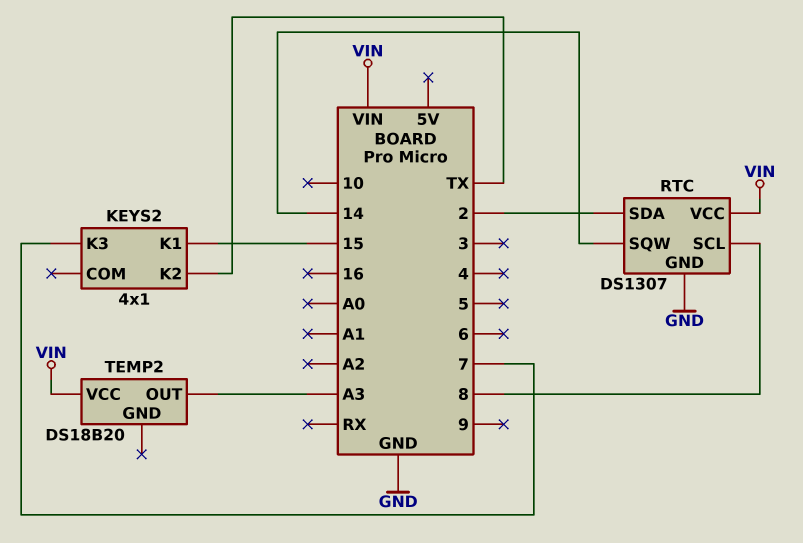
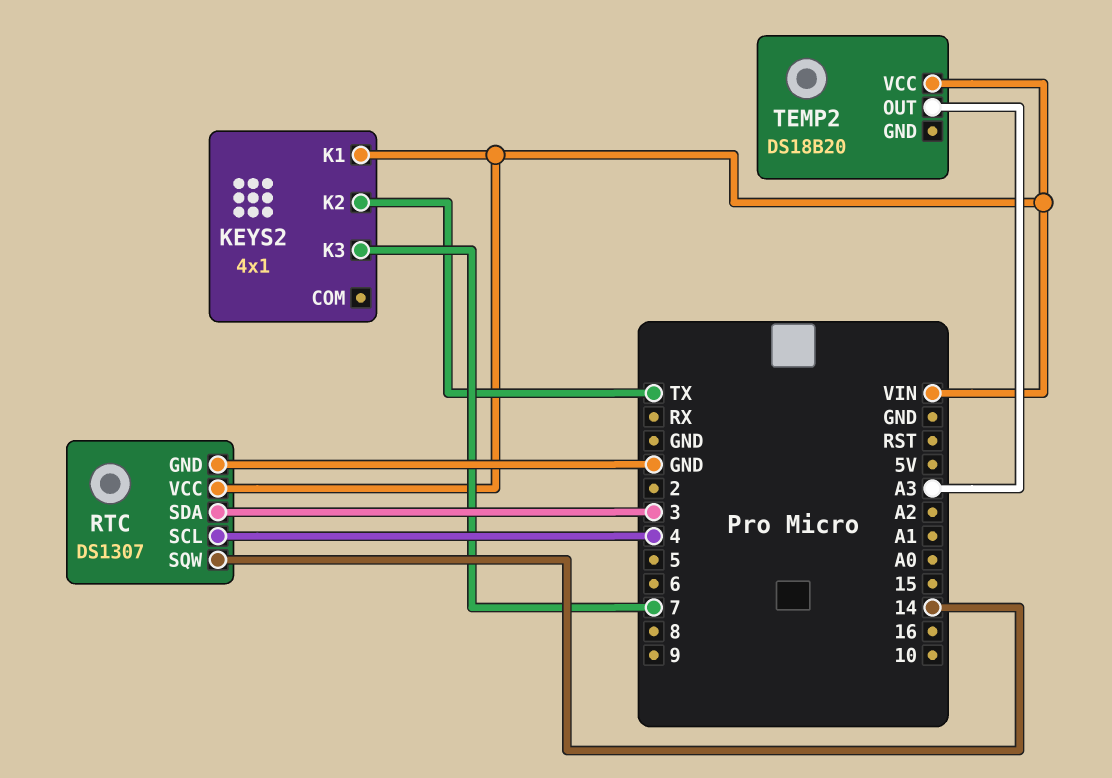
KEYS2 pin K1: 15 -> VIN
RTC pin SCL: 8 -> 4
RTC pin SDA: 2 -> 3

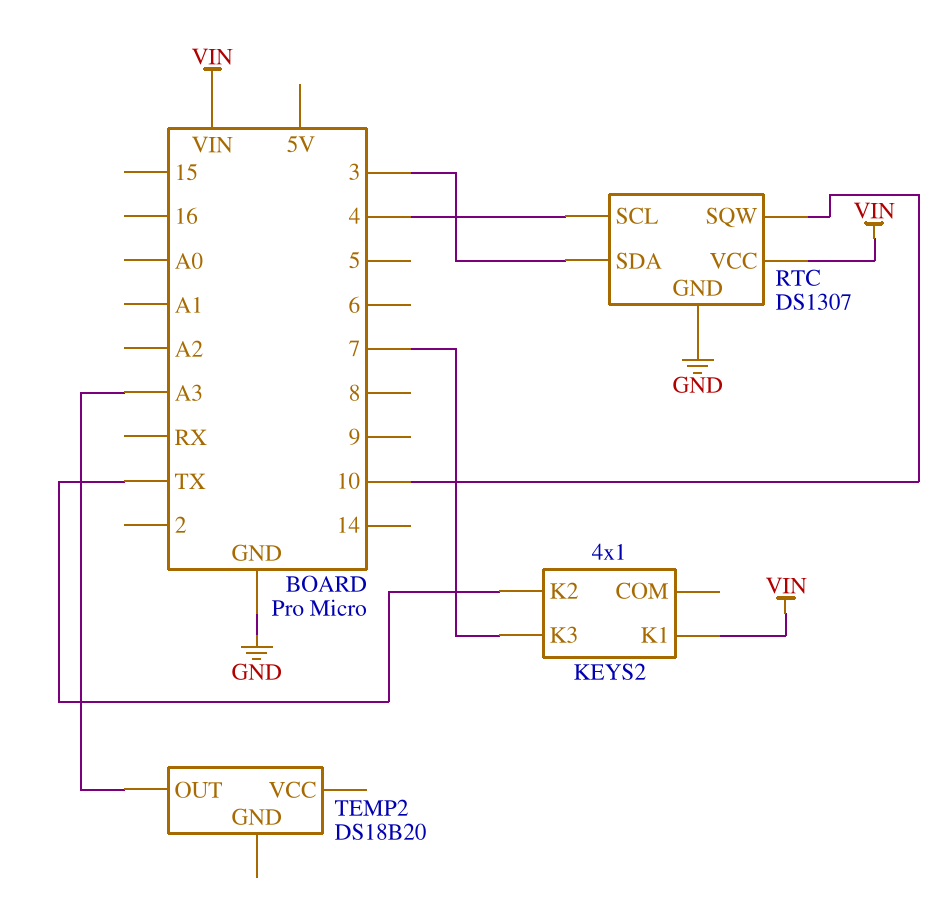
RTC pin SQW: 14 -> 10
TEMP2 pin VCC: VIN -> none

